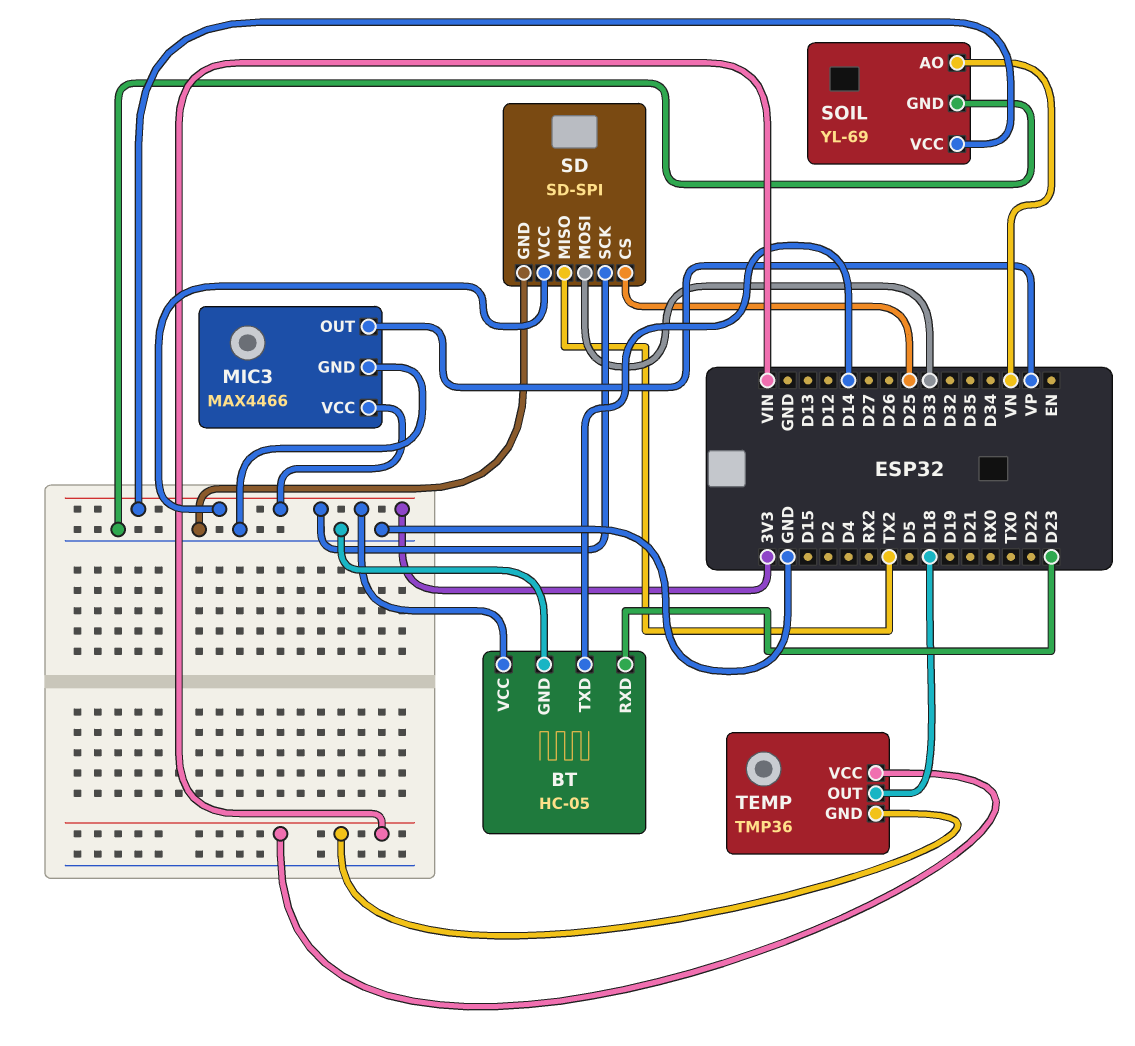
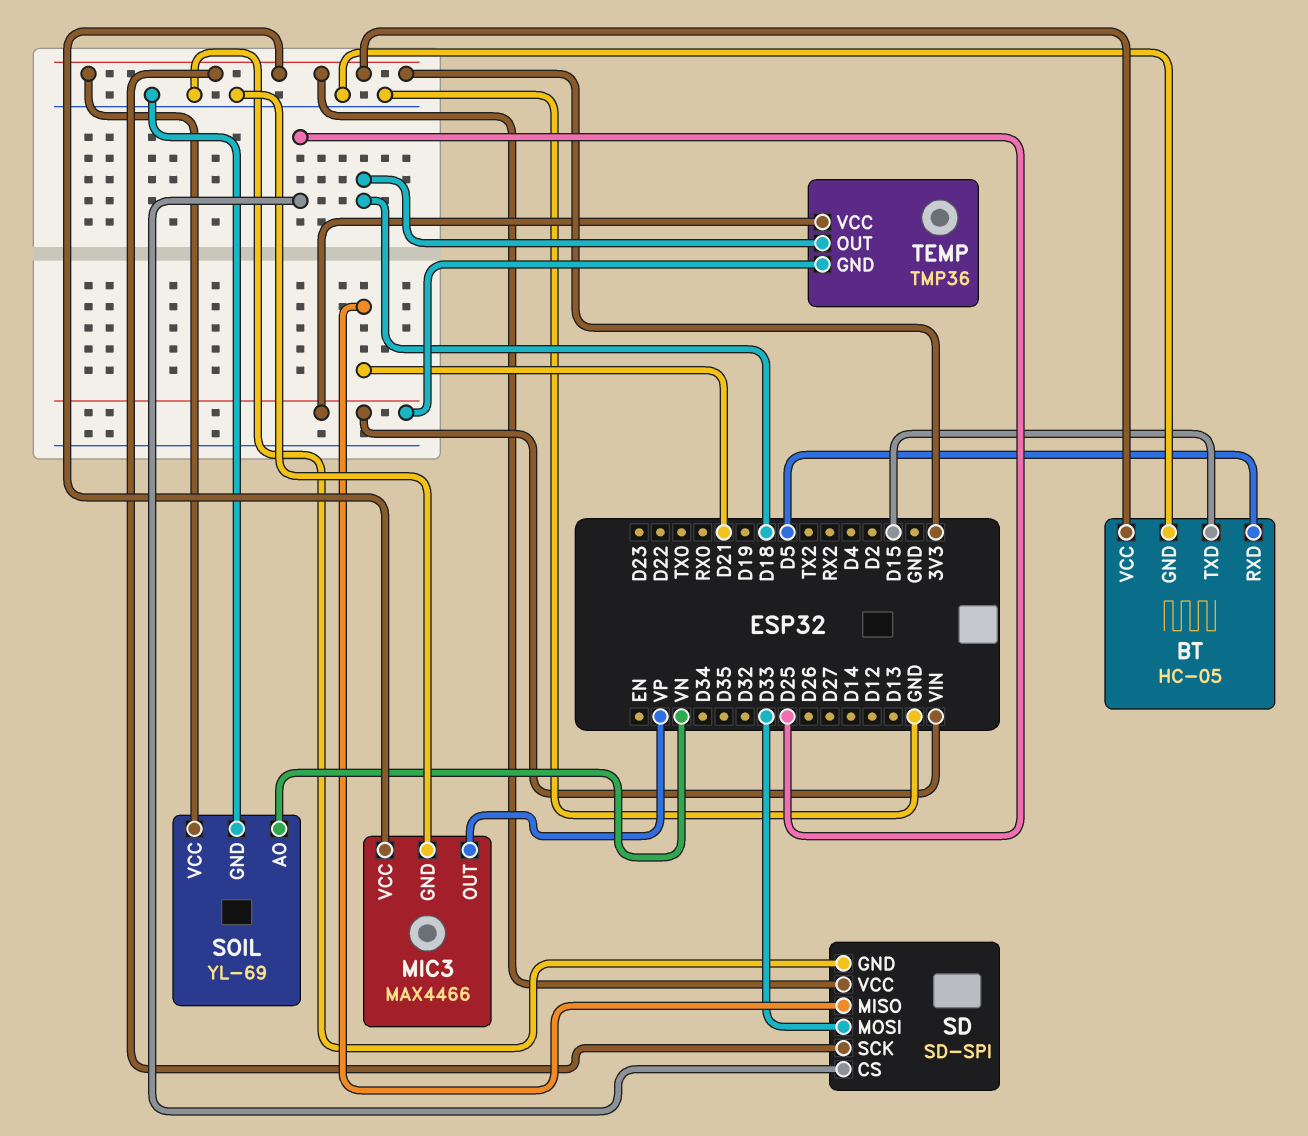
BT pin RXD: D23 -> D5
BT pin TXD: D14 -> D15
SD pin MISO: TX2 -> D21

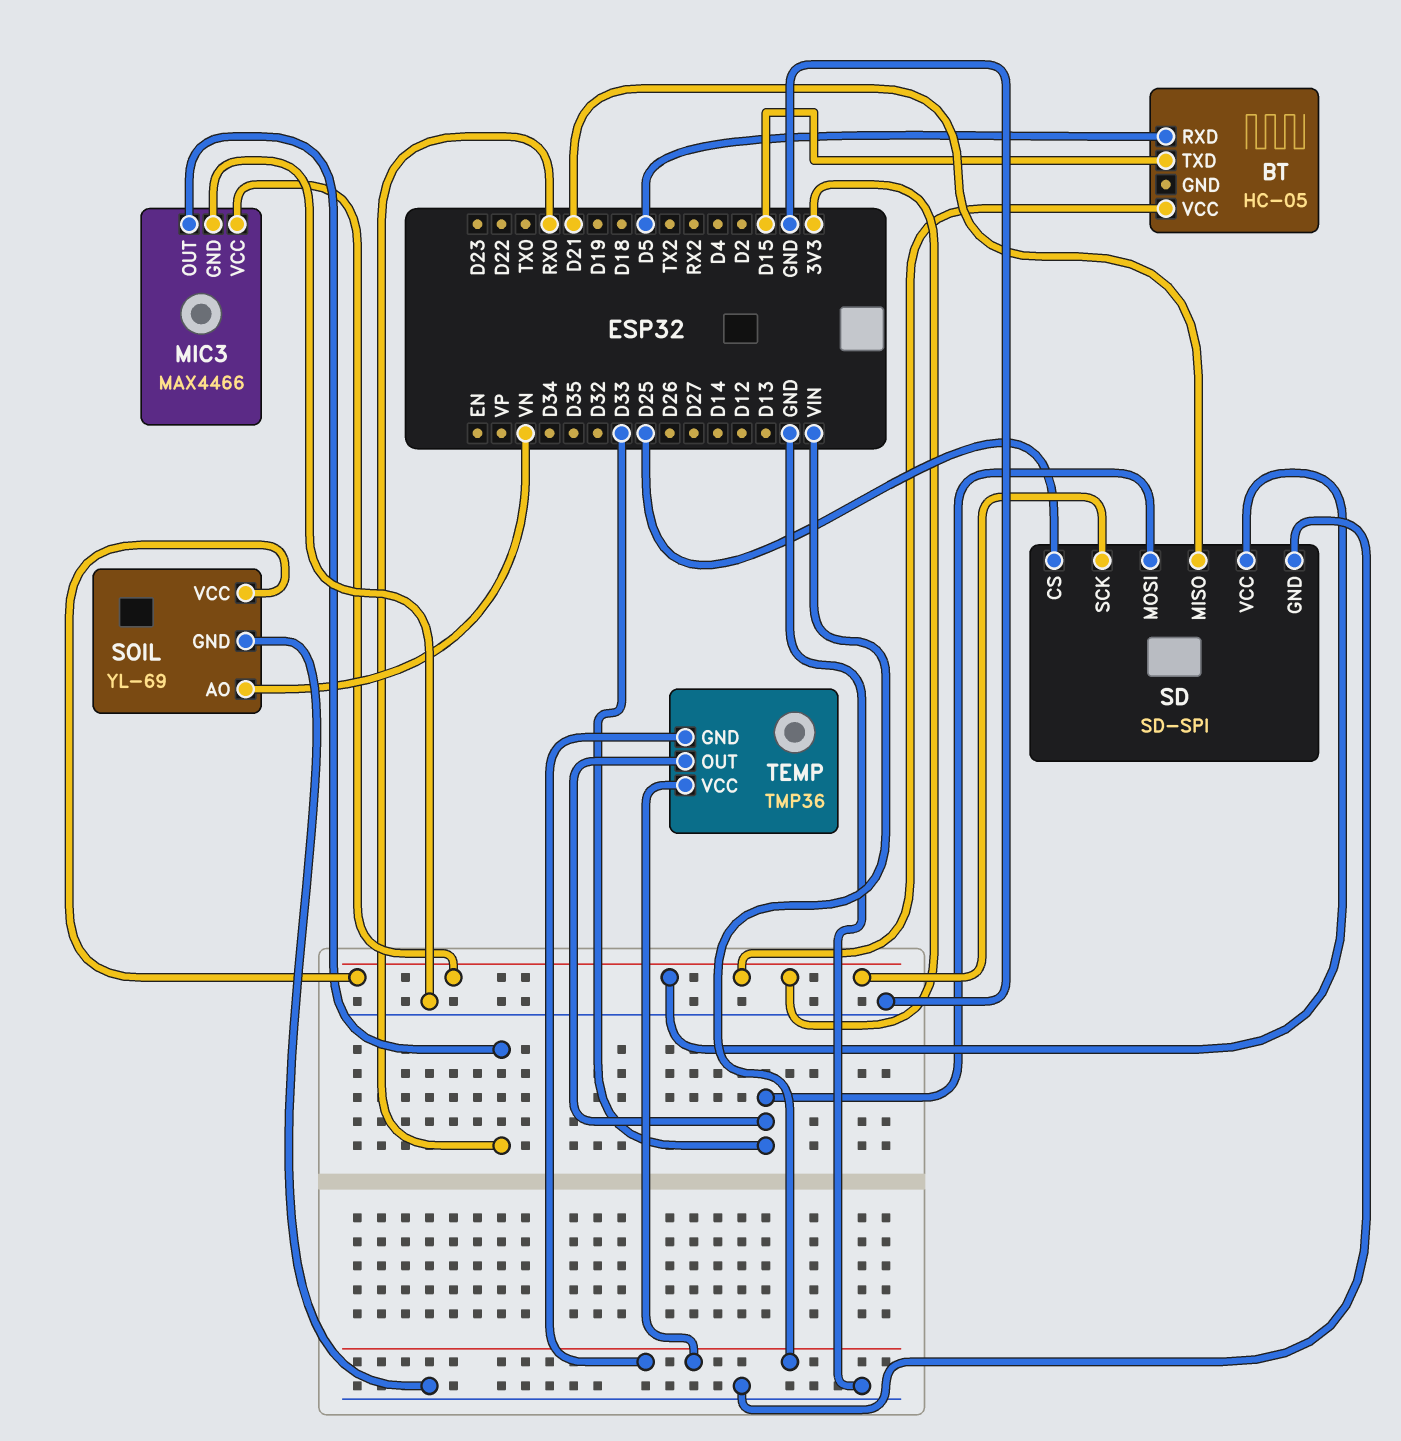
BT pin GND: GND -> none
MIC3 pin OUT: VP -> RX0
TEMP pin OUT: D18 -> D33

